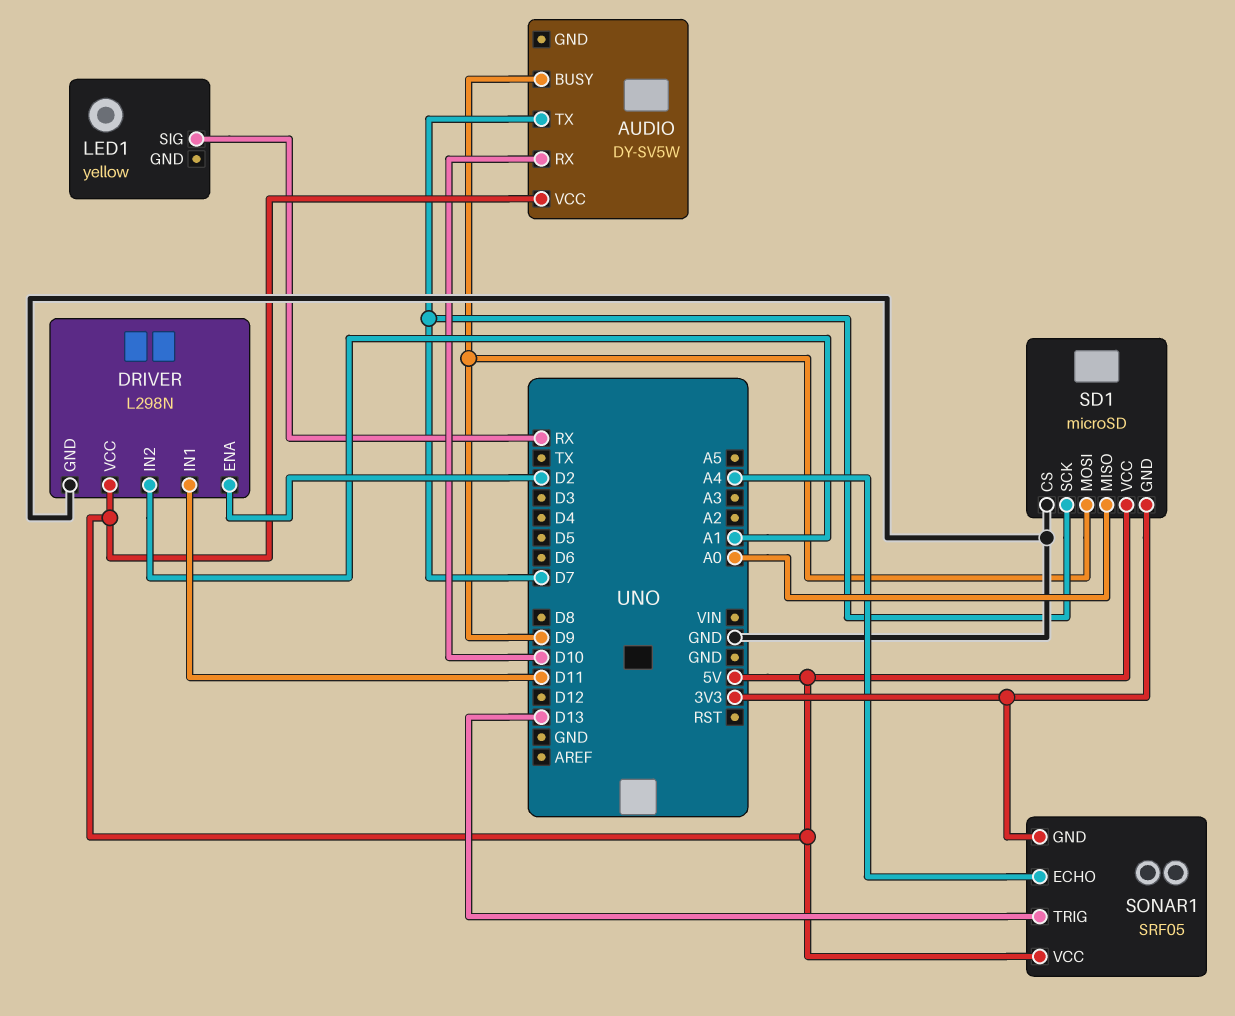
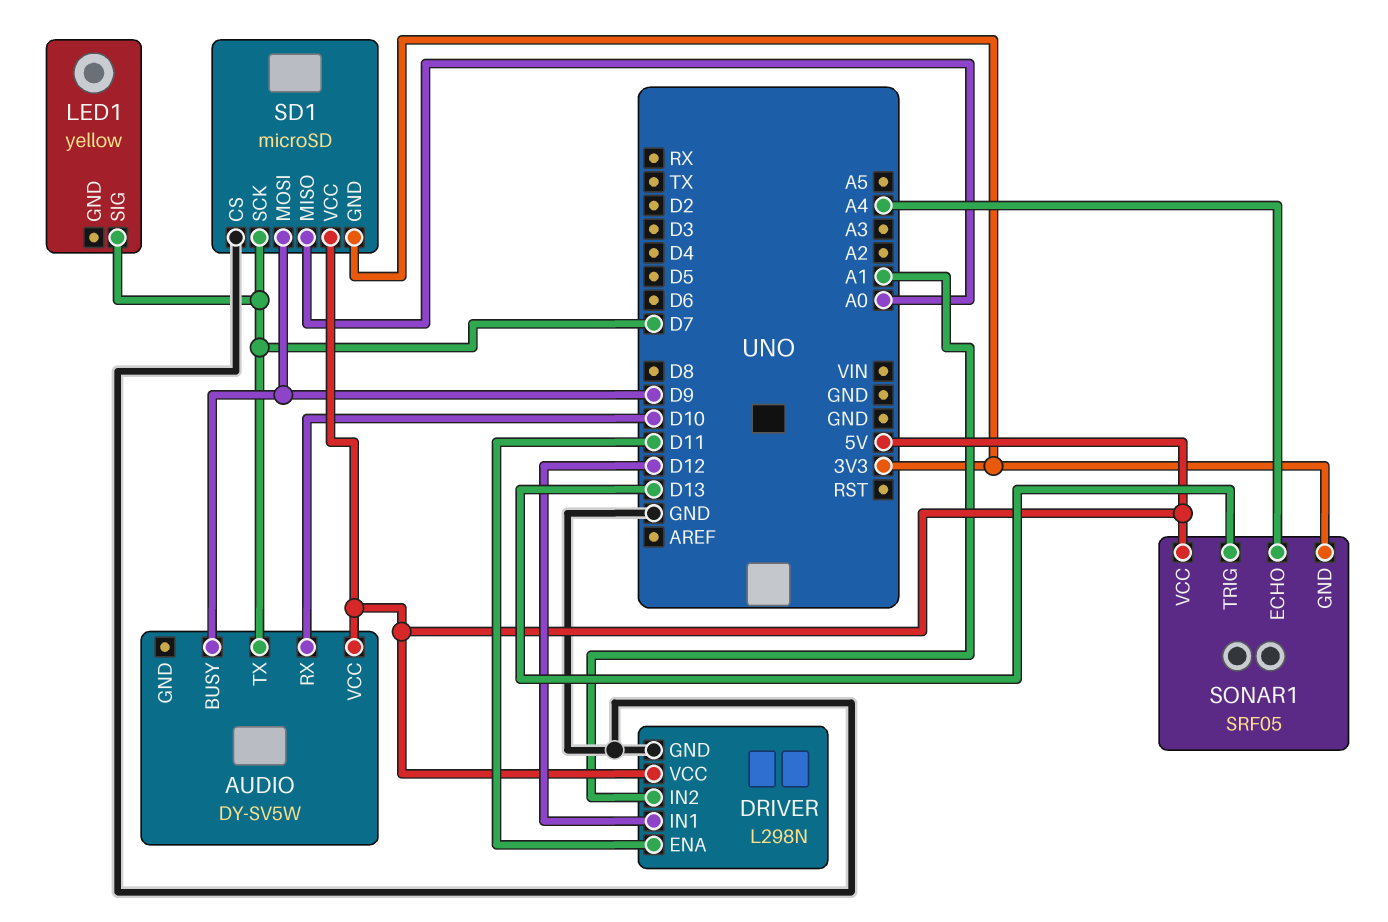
DRIVER pin ENA: D2 -> D11
DRIVER pin IN1: D11 -> D12
LED1 pin SIG: RX -> D7

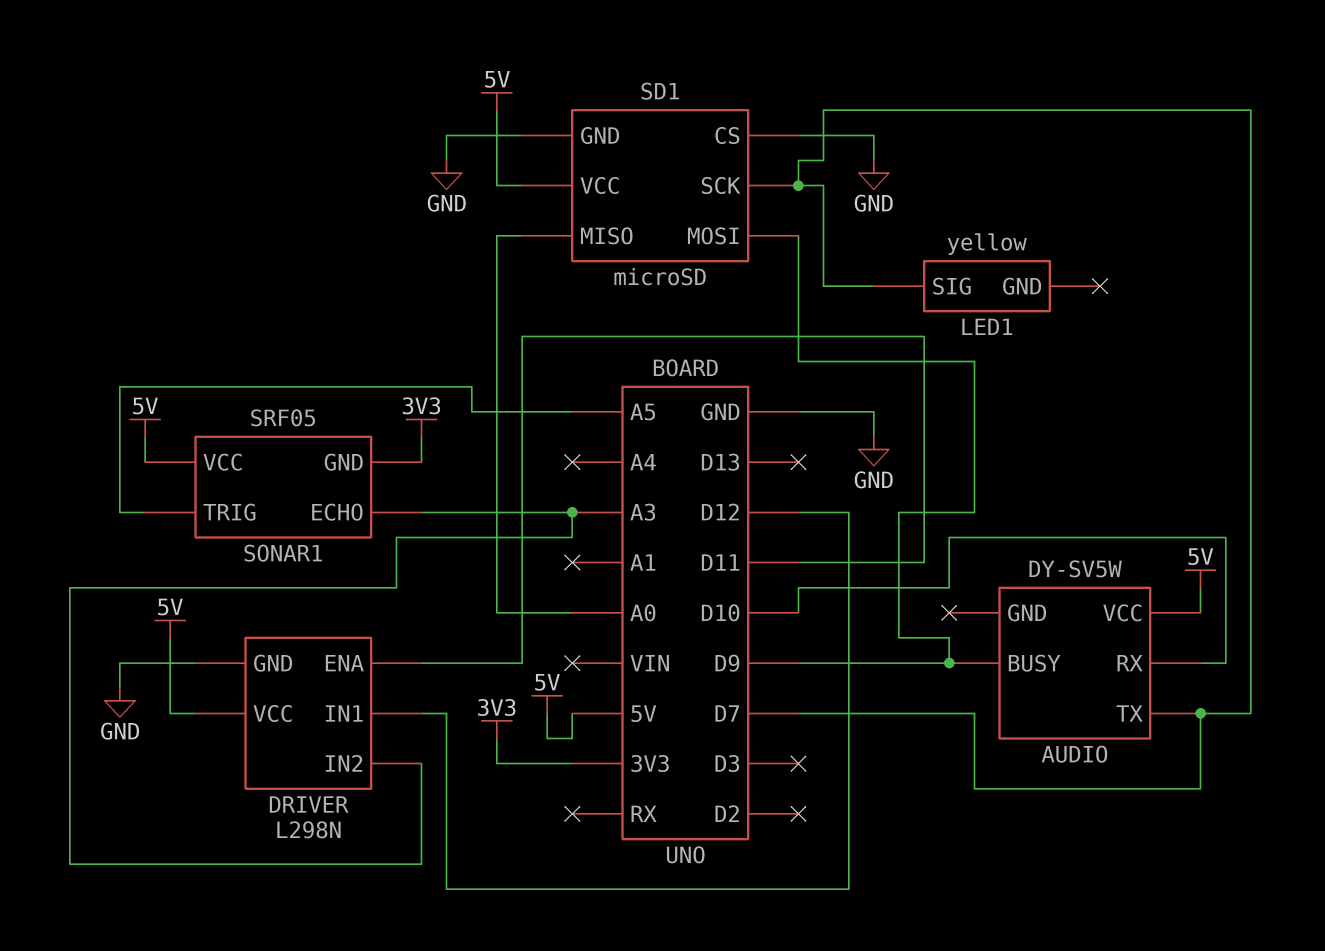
DRIVER pin IN2: A1 -> A3
SD1 pin GND: 3V3 -> GND
SONAR1 pin ECHO: A4 -> A3
SONAR1 pin TRIG: D13 -> A5

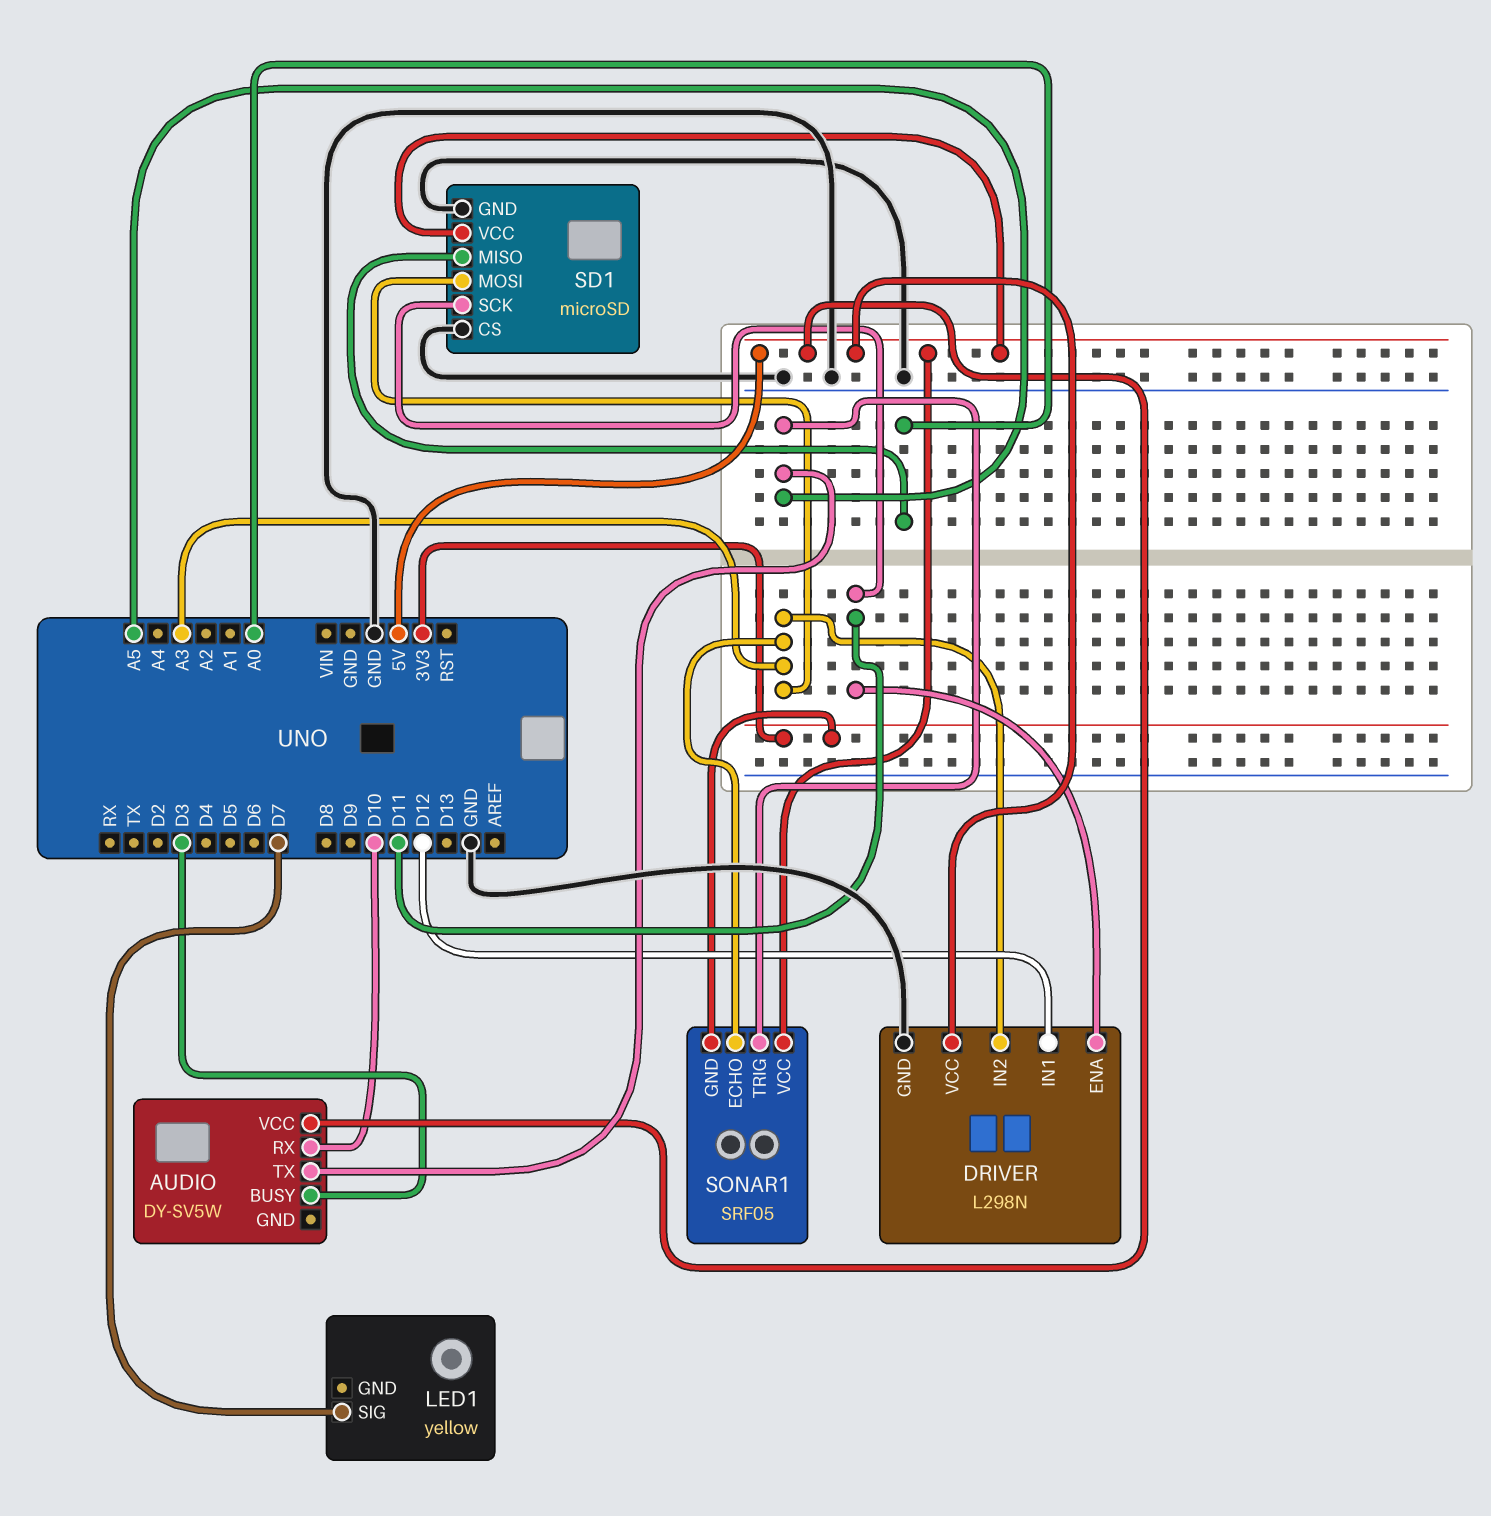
AUDIO pin BUSY: D9 -> D3
AUDIO pin TX: D7 -> A5
SD1 pin MOSI: D9 -> A3
SD1 pin SCK: D7 -> D11

